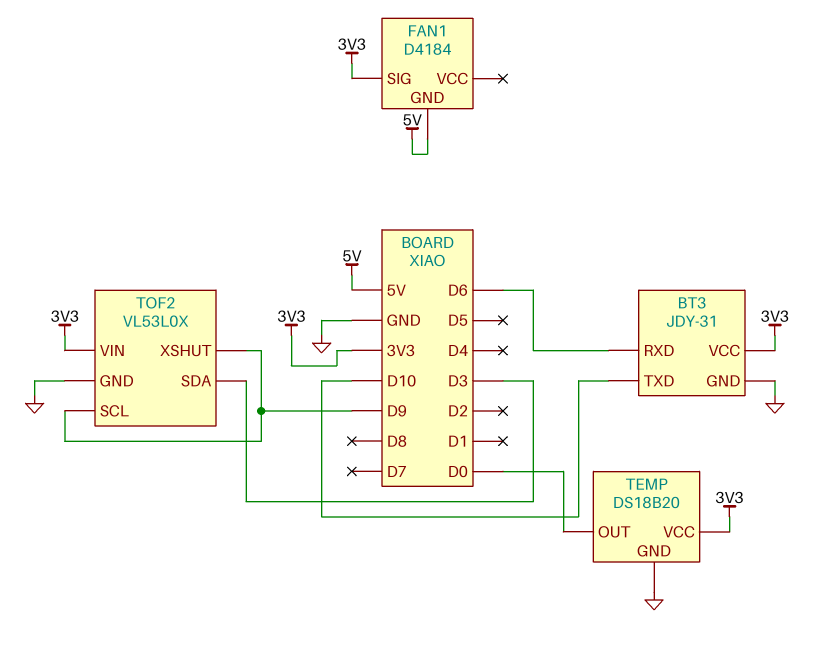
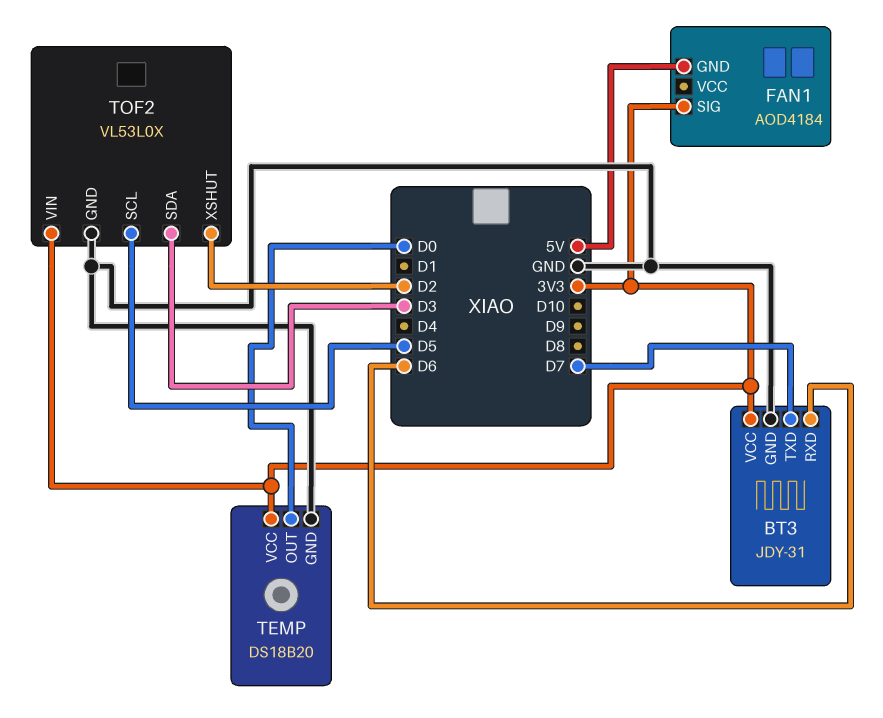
BT3 pin TXD: D10 -> D7
FAN1: D4184 -> AOD4184
TOF2 pin SCL: D9 -> D5
TOF2 pin XSHUT: D9 -> D2

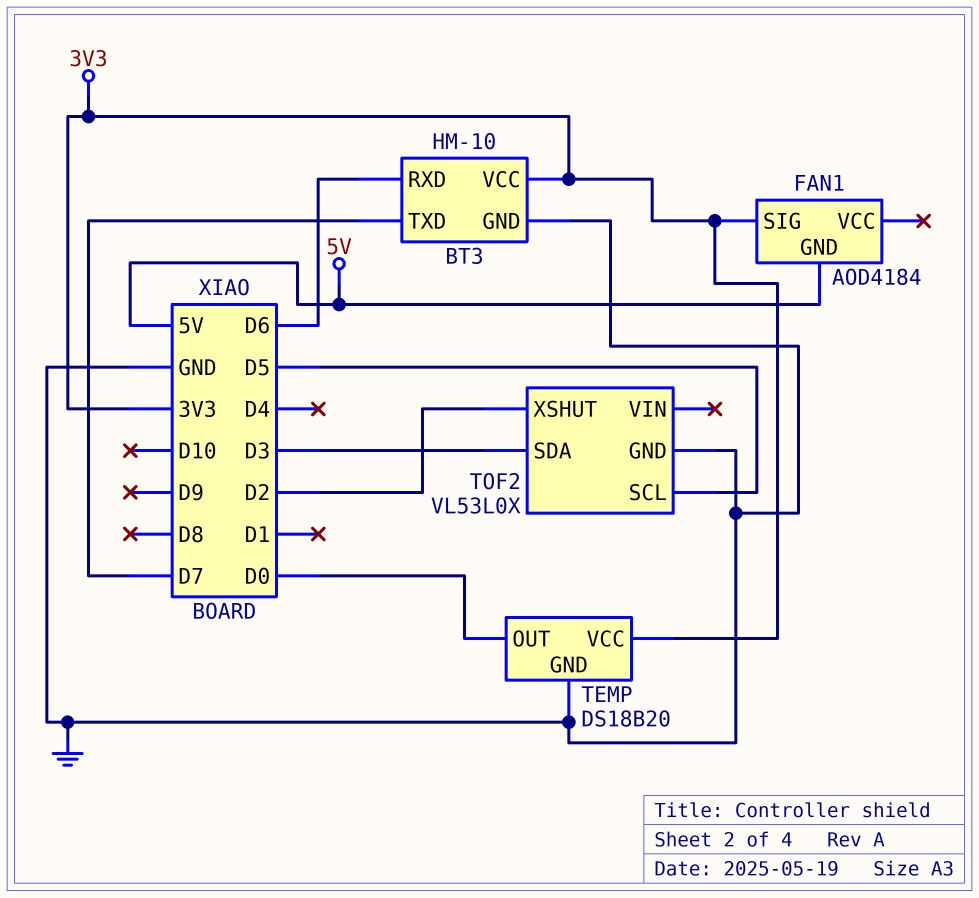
BT3: JDY-31 -> HM-10
TOF2 pin VIN: 3V3 -> none

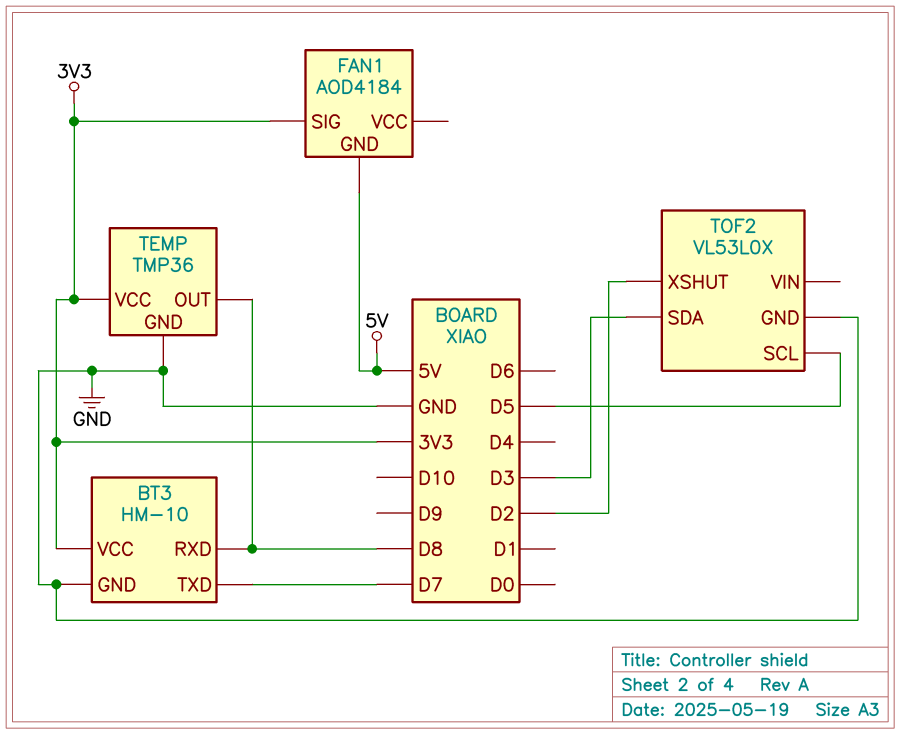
BT3 pin RXD: D6 -> D8
TEMP: DS18B20 -> TMP36
TEMP pin OUT: D0 -> D8

